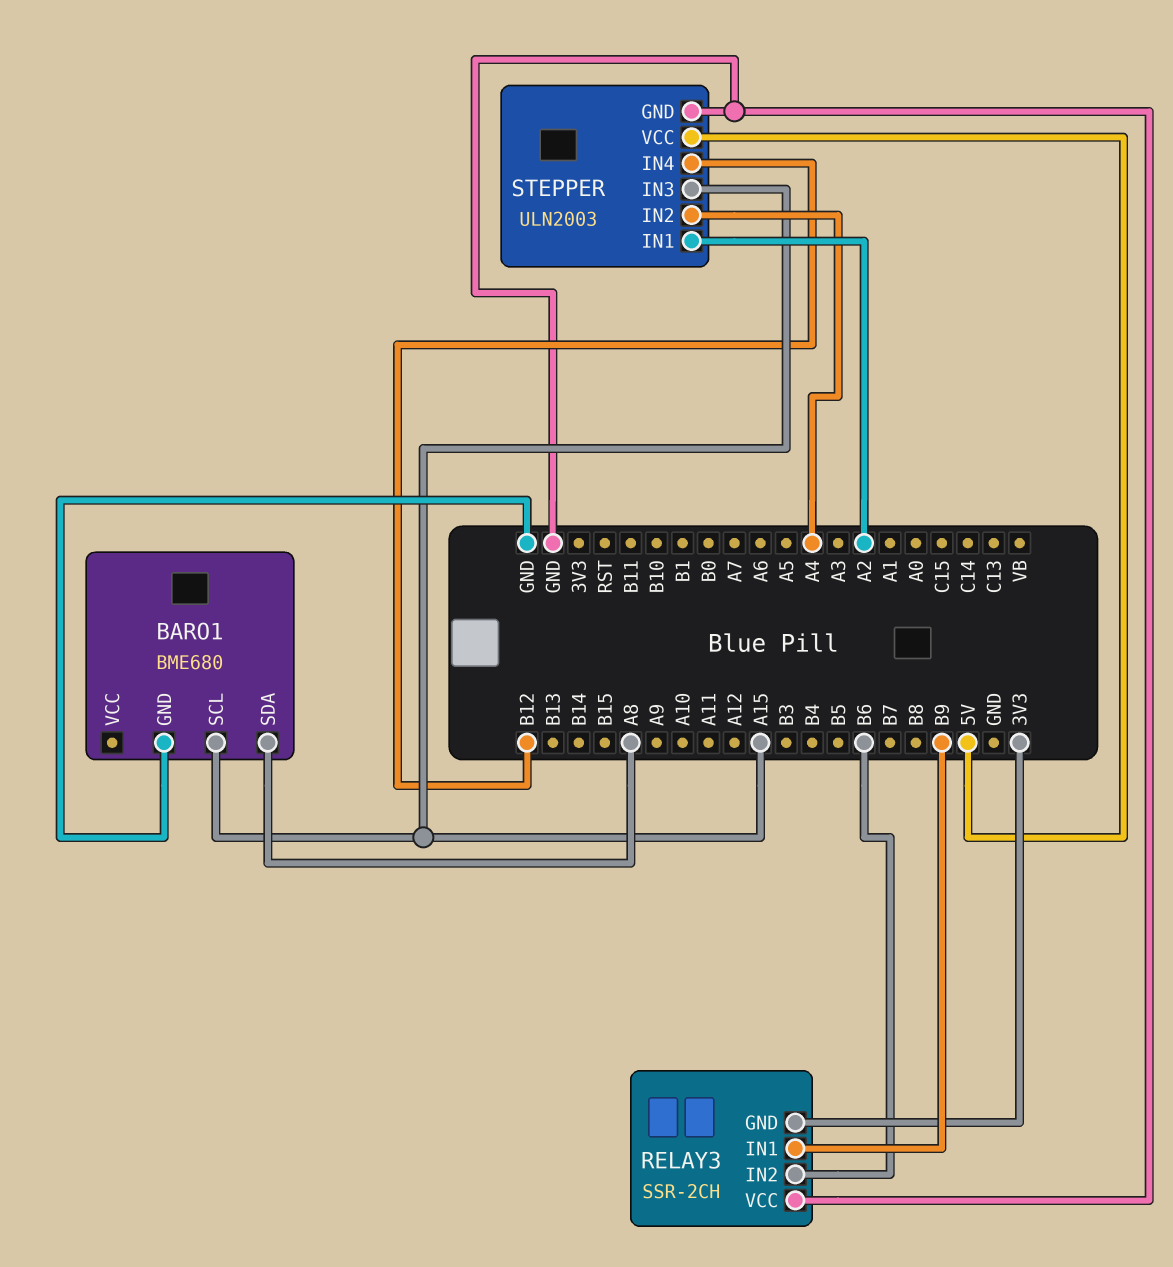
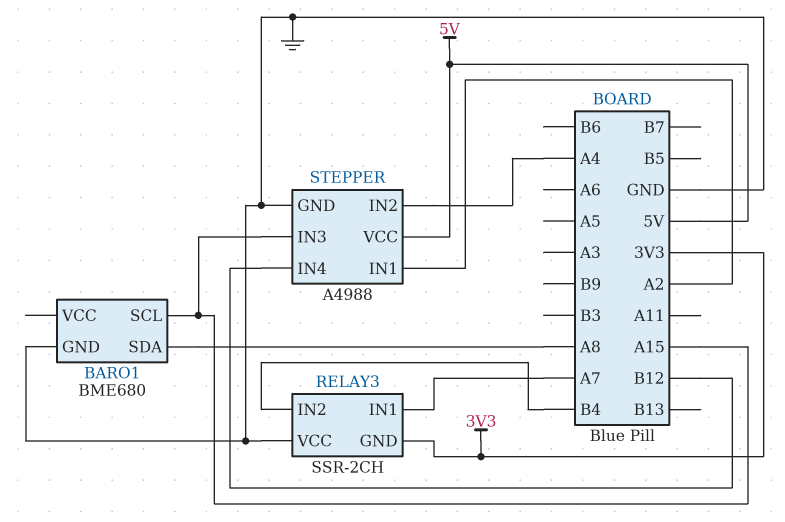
RELAY3 pin IN1: B9 -> A7
RELAY3 pin IN2: B6 -> B4
STEPPER: ULN2003 -> A4988

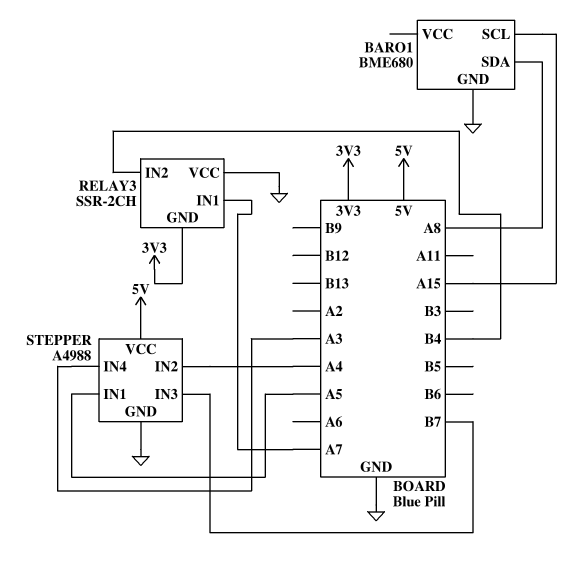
STEPPER pin IN1: A2 -> A5
STEPPER pin IN3: A15 -> B7
STEPPER pin IN4: B12 -> A3

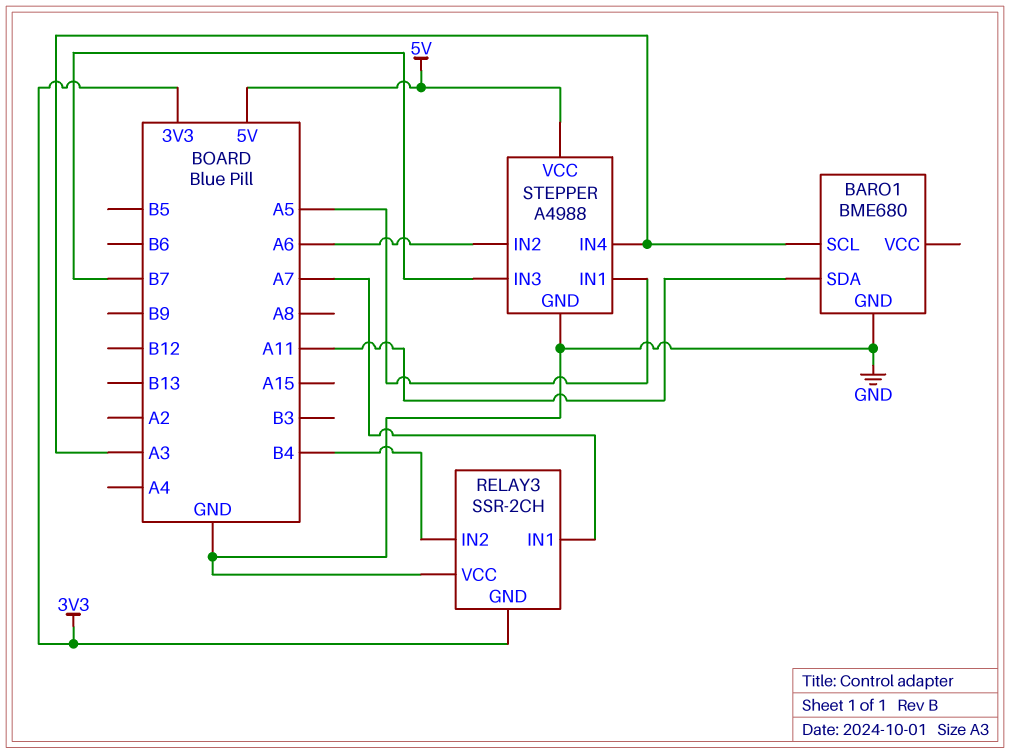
BARO1 pin SCL: A15 -> A3
BARO1 pin SDA: A8 -> A11
STEPPER pin IN2: A4 -> A6

